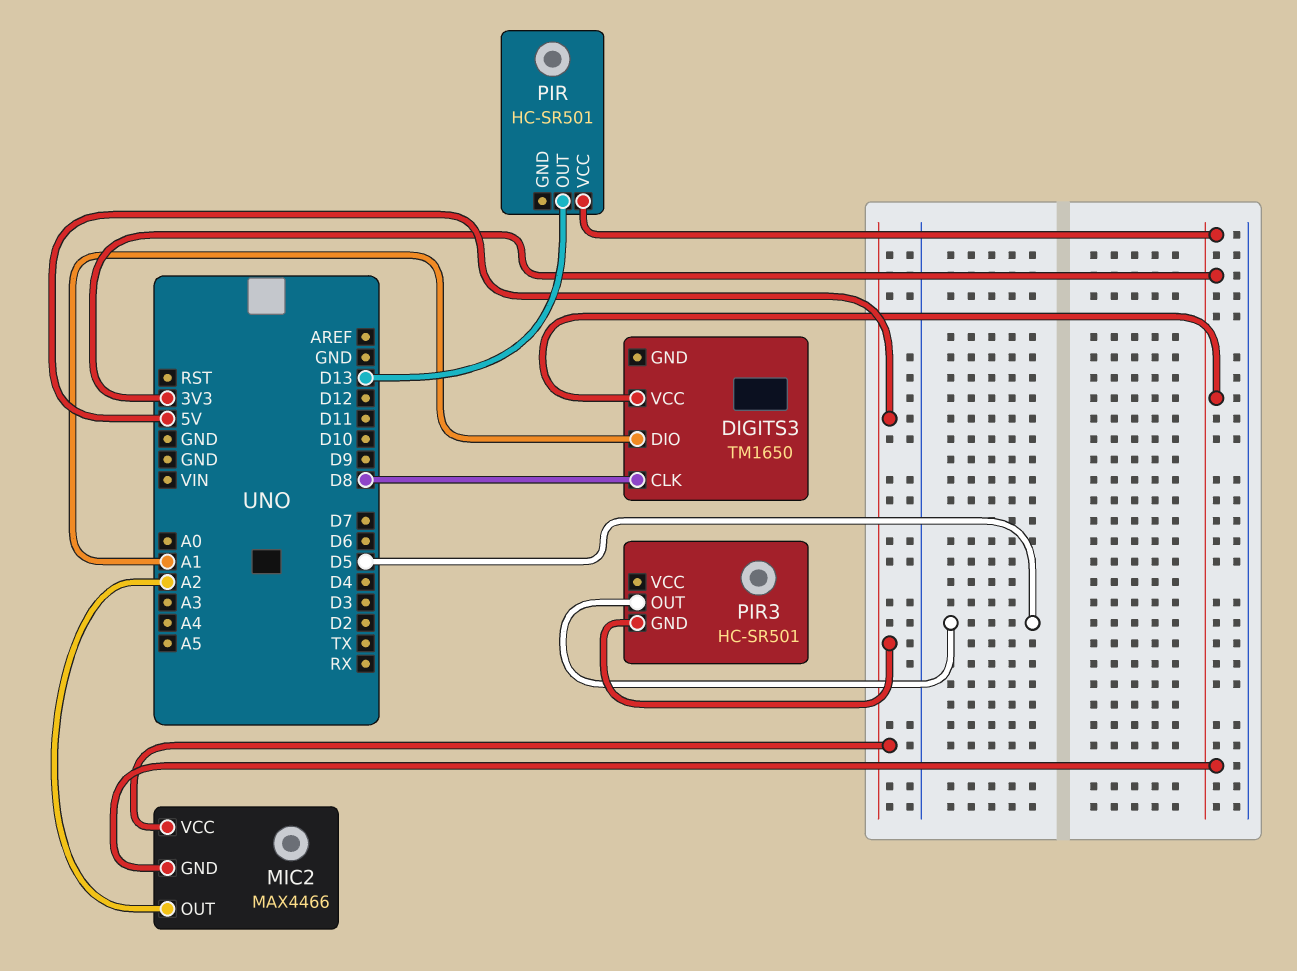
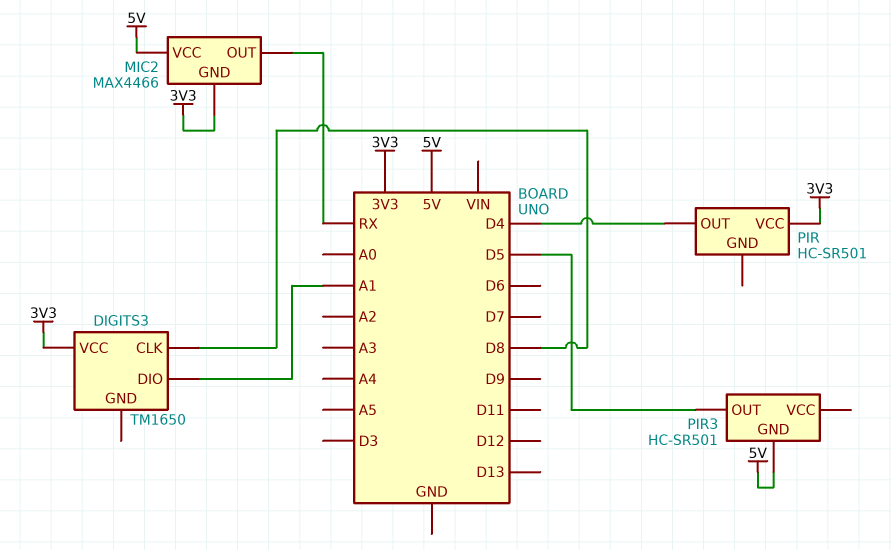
MIC2 pin OUT: A2 -> RX
PIR pin OUT: D13 -> D4

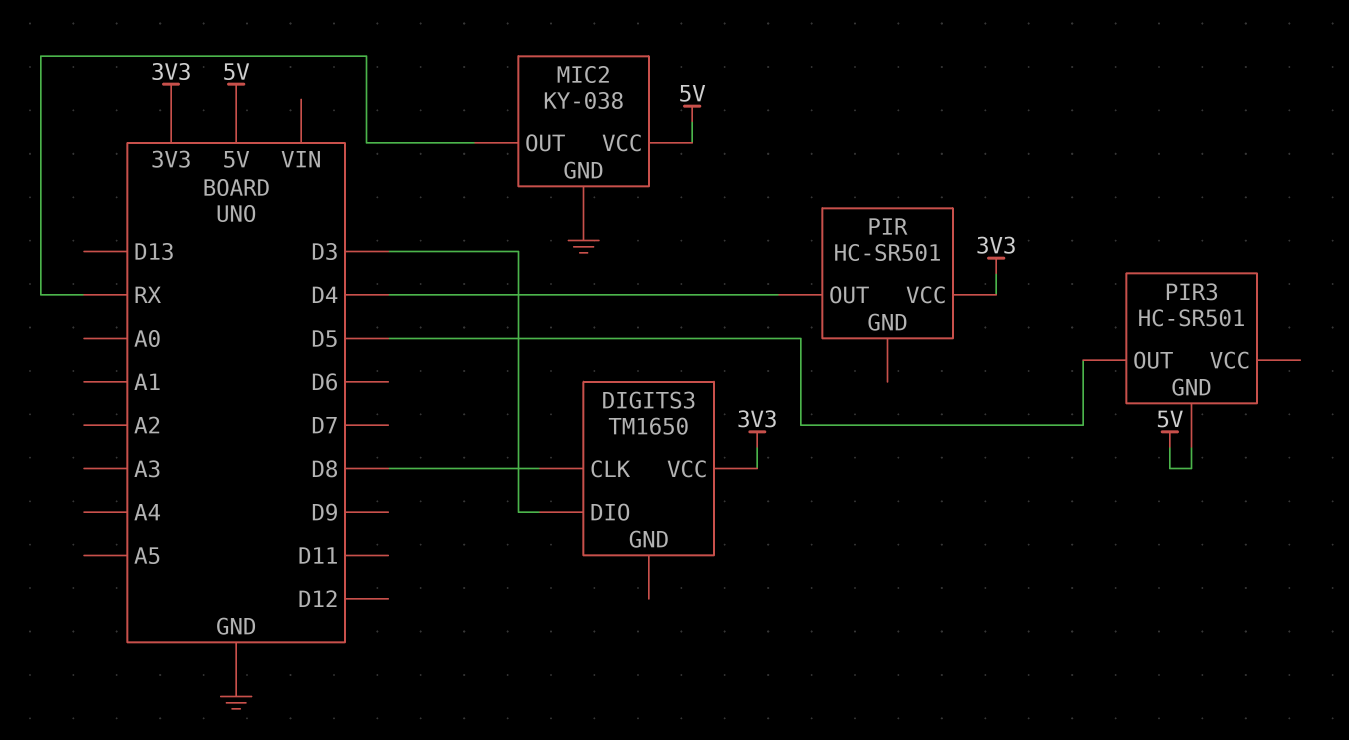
DIGITS3 pin DIO: A1 -> D3
MIC2: MAX4466 -> KY-038
MIC2 pin GND: 3V3 -> GND

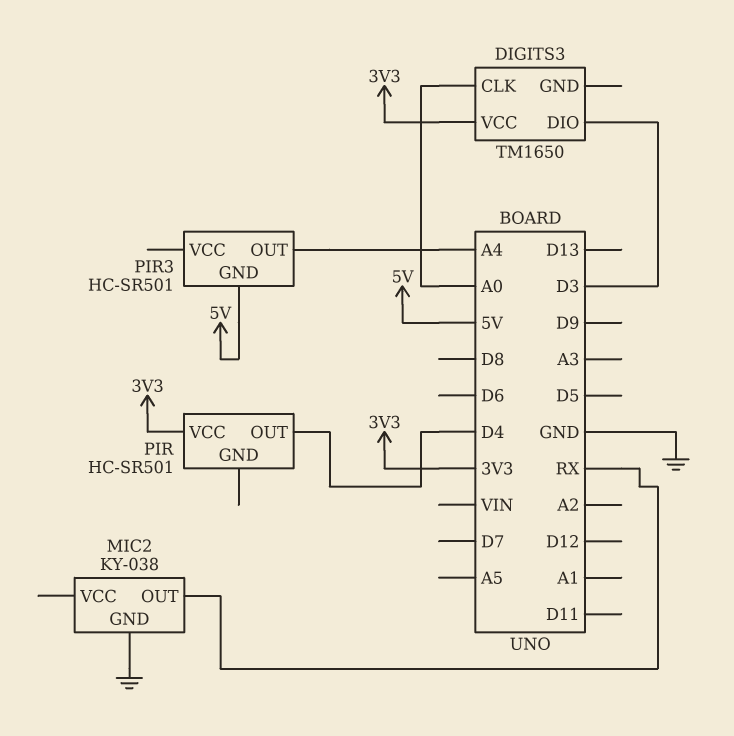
DIGITS3 pin CLK: D8 -> A0
MIC2 pin VCC: 5V -> none
PIR3 pin OUT: D5 -> A4

